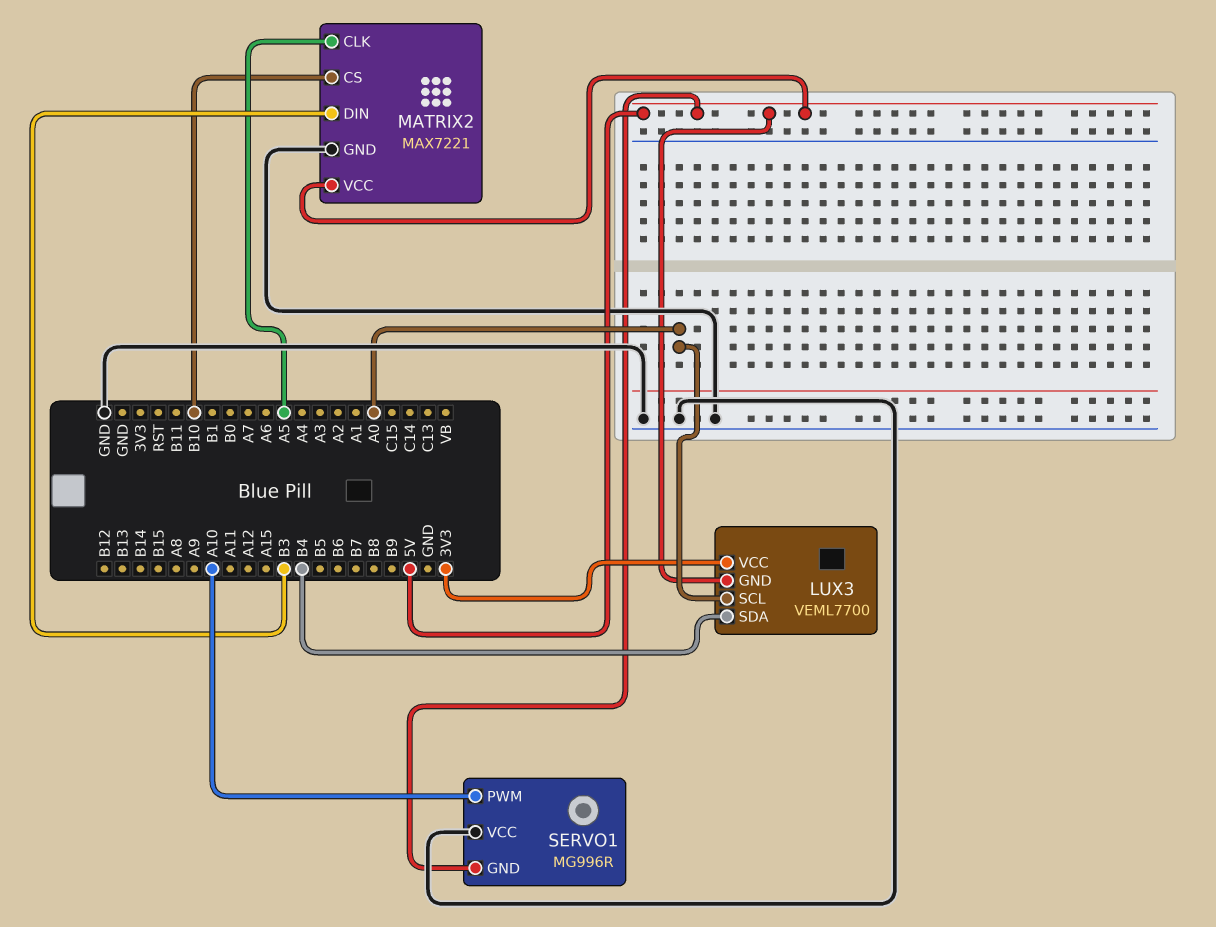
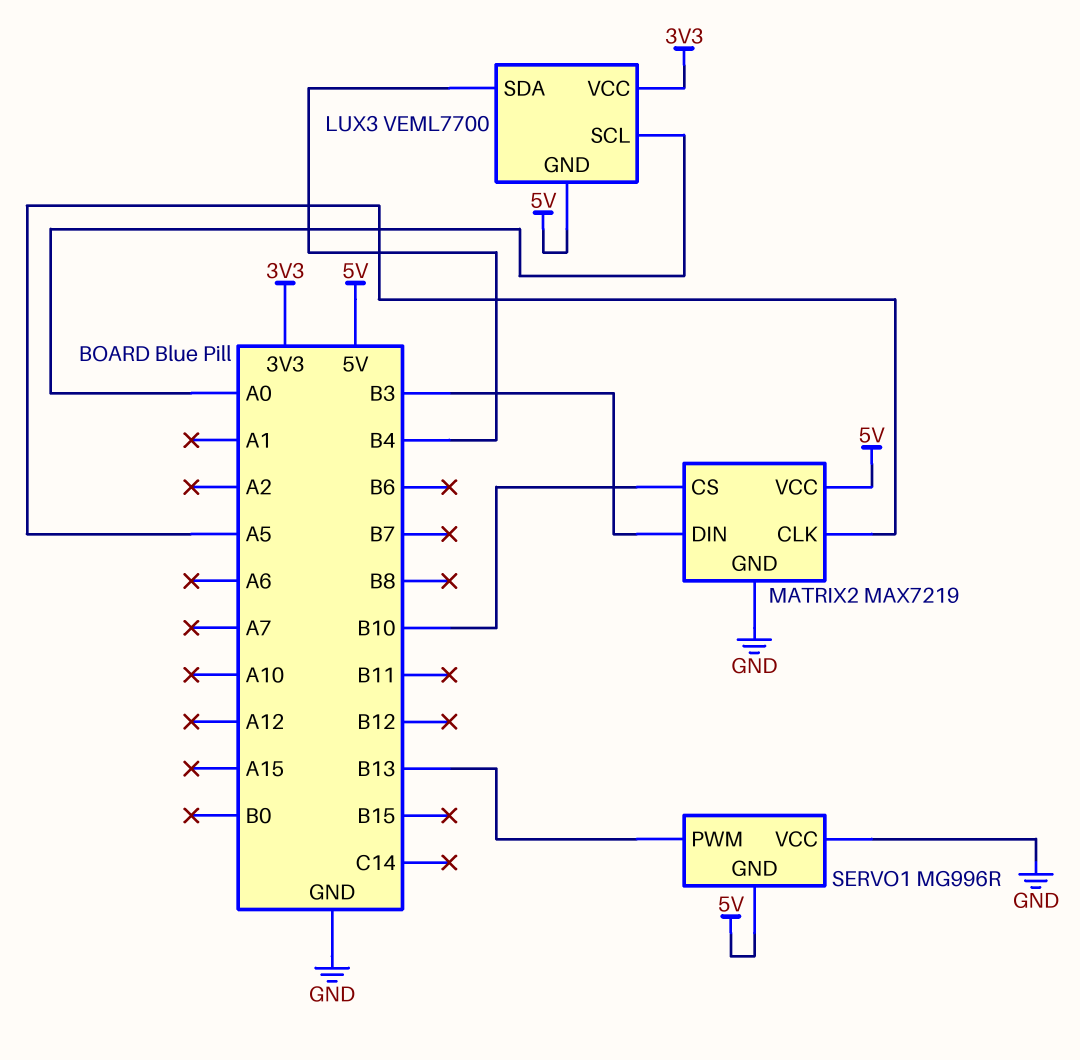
MATRIX2: MAX7221 -> MAX7219
SERVO1 pin PWM: A10 -> B13

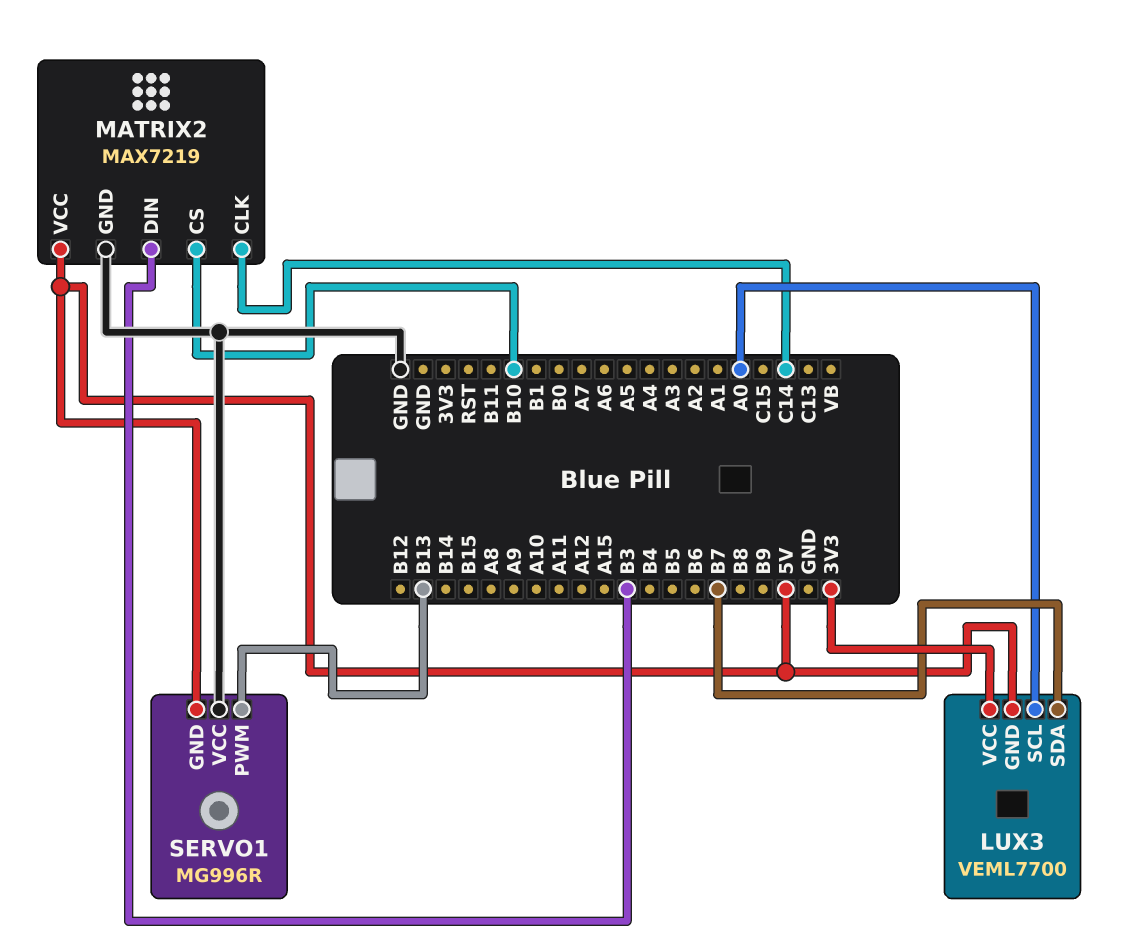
LUX3 pin SDA: B4 -> B7
MATRIX2 pin CLK: A5 -> C14

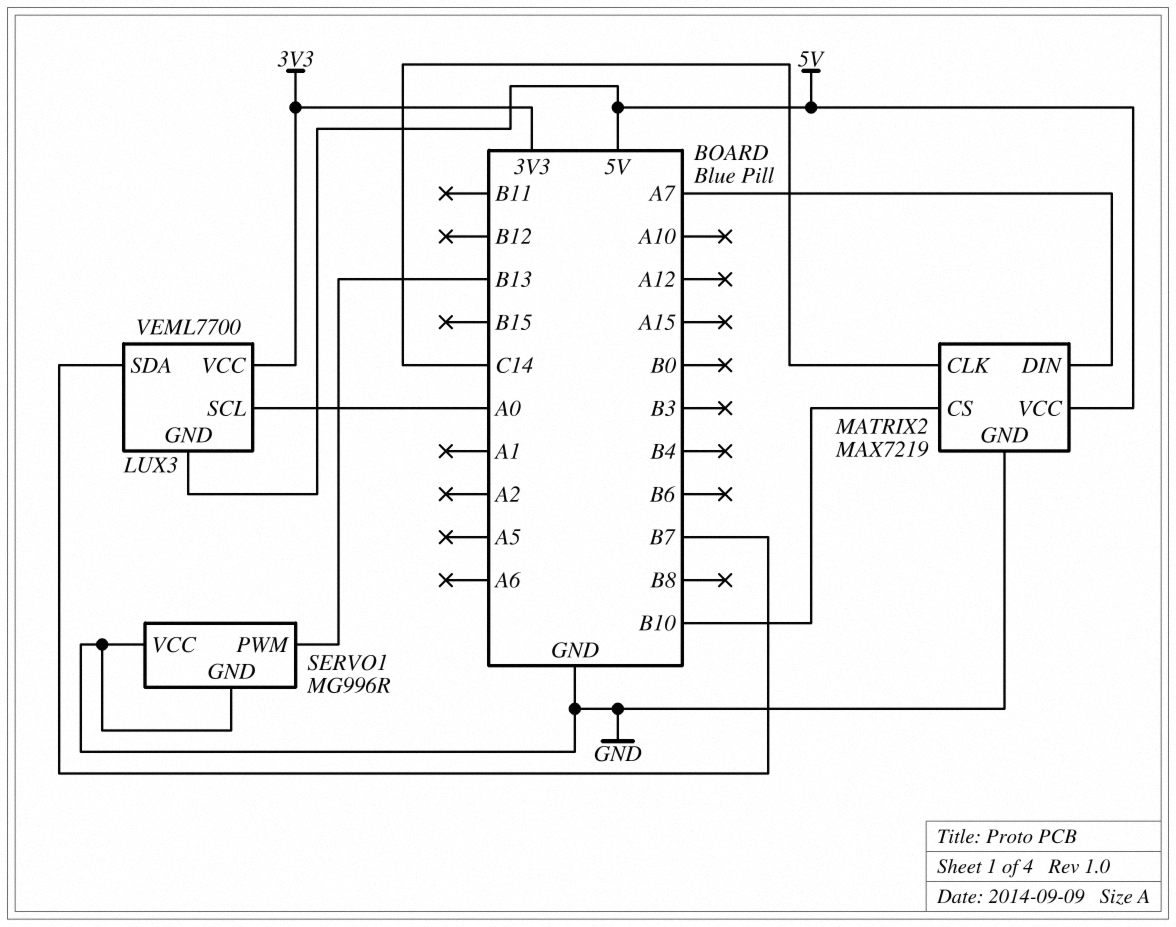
MATRIX2 pin DIN: B3 -> A7
SERVO1 pin GND: 5V -> GND

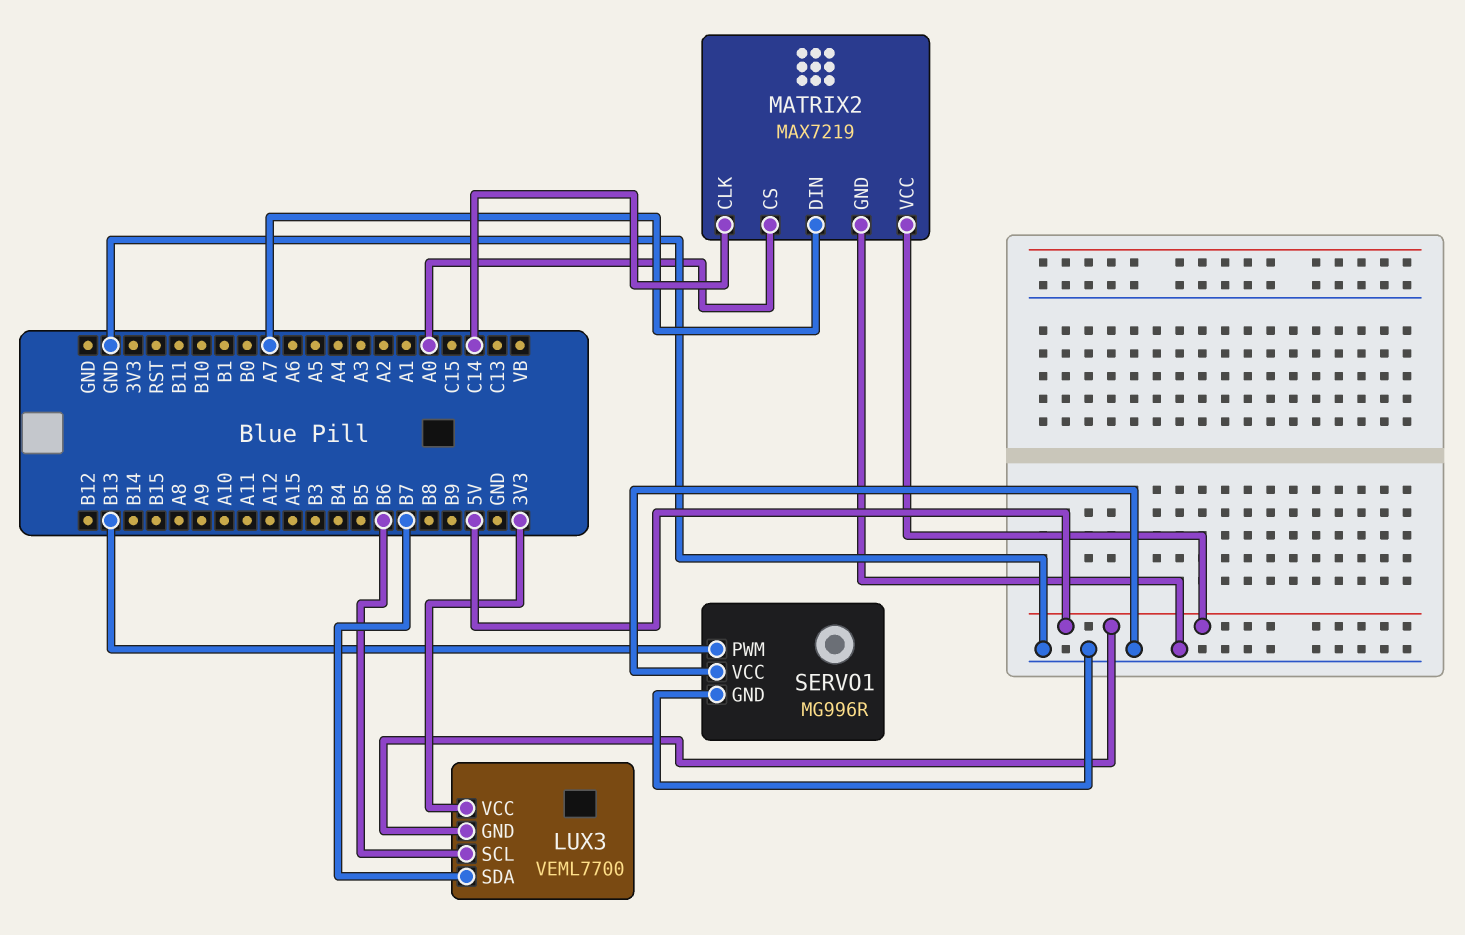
LUX3 pin SCL: A0 -> B6
MATRIX2 pin CS: B10 -> A0

